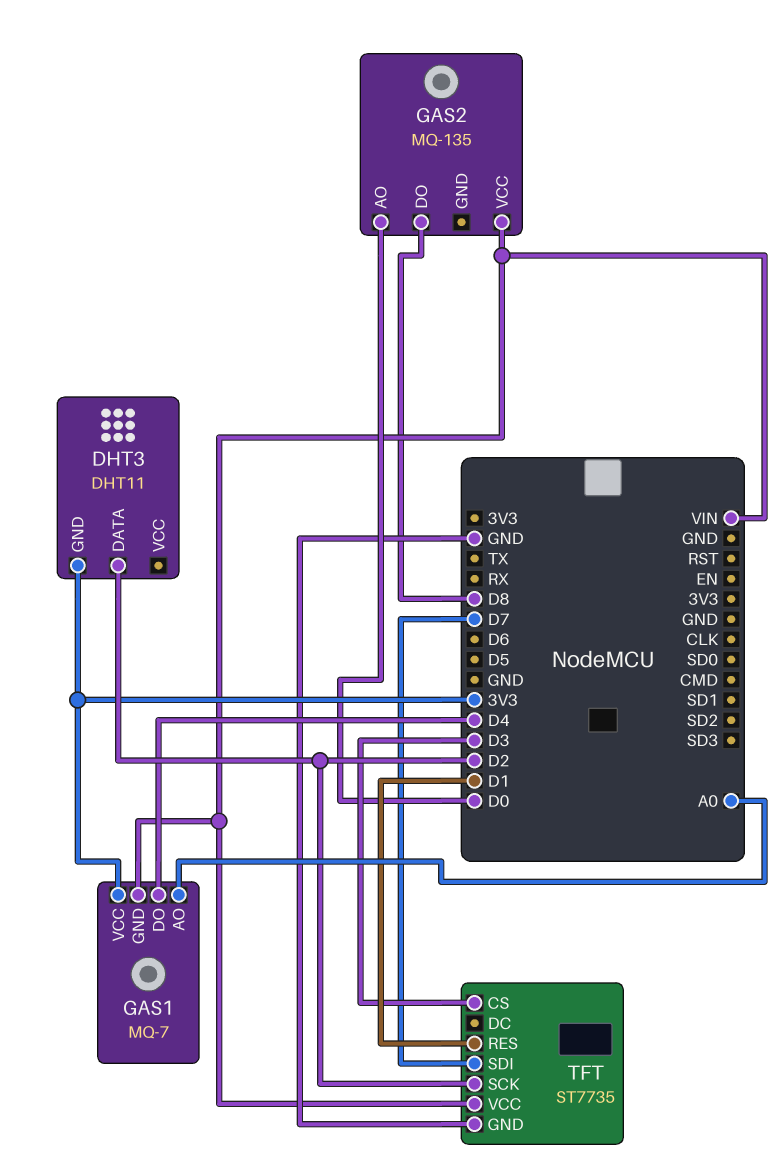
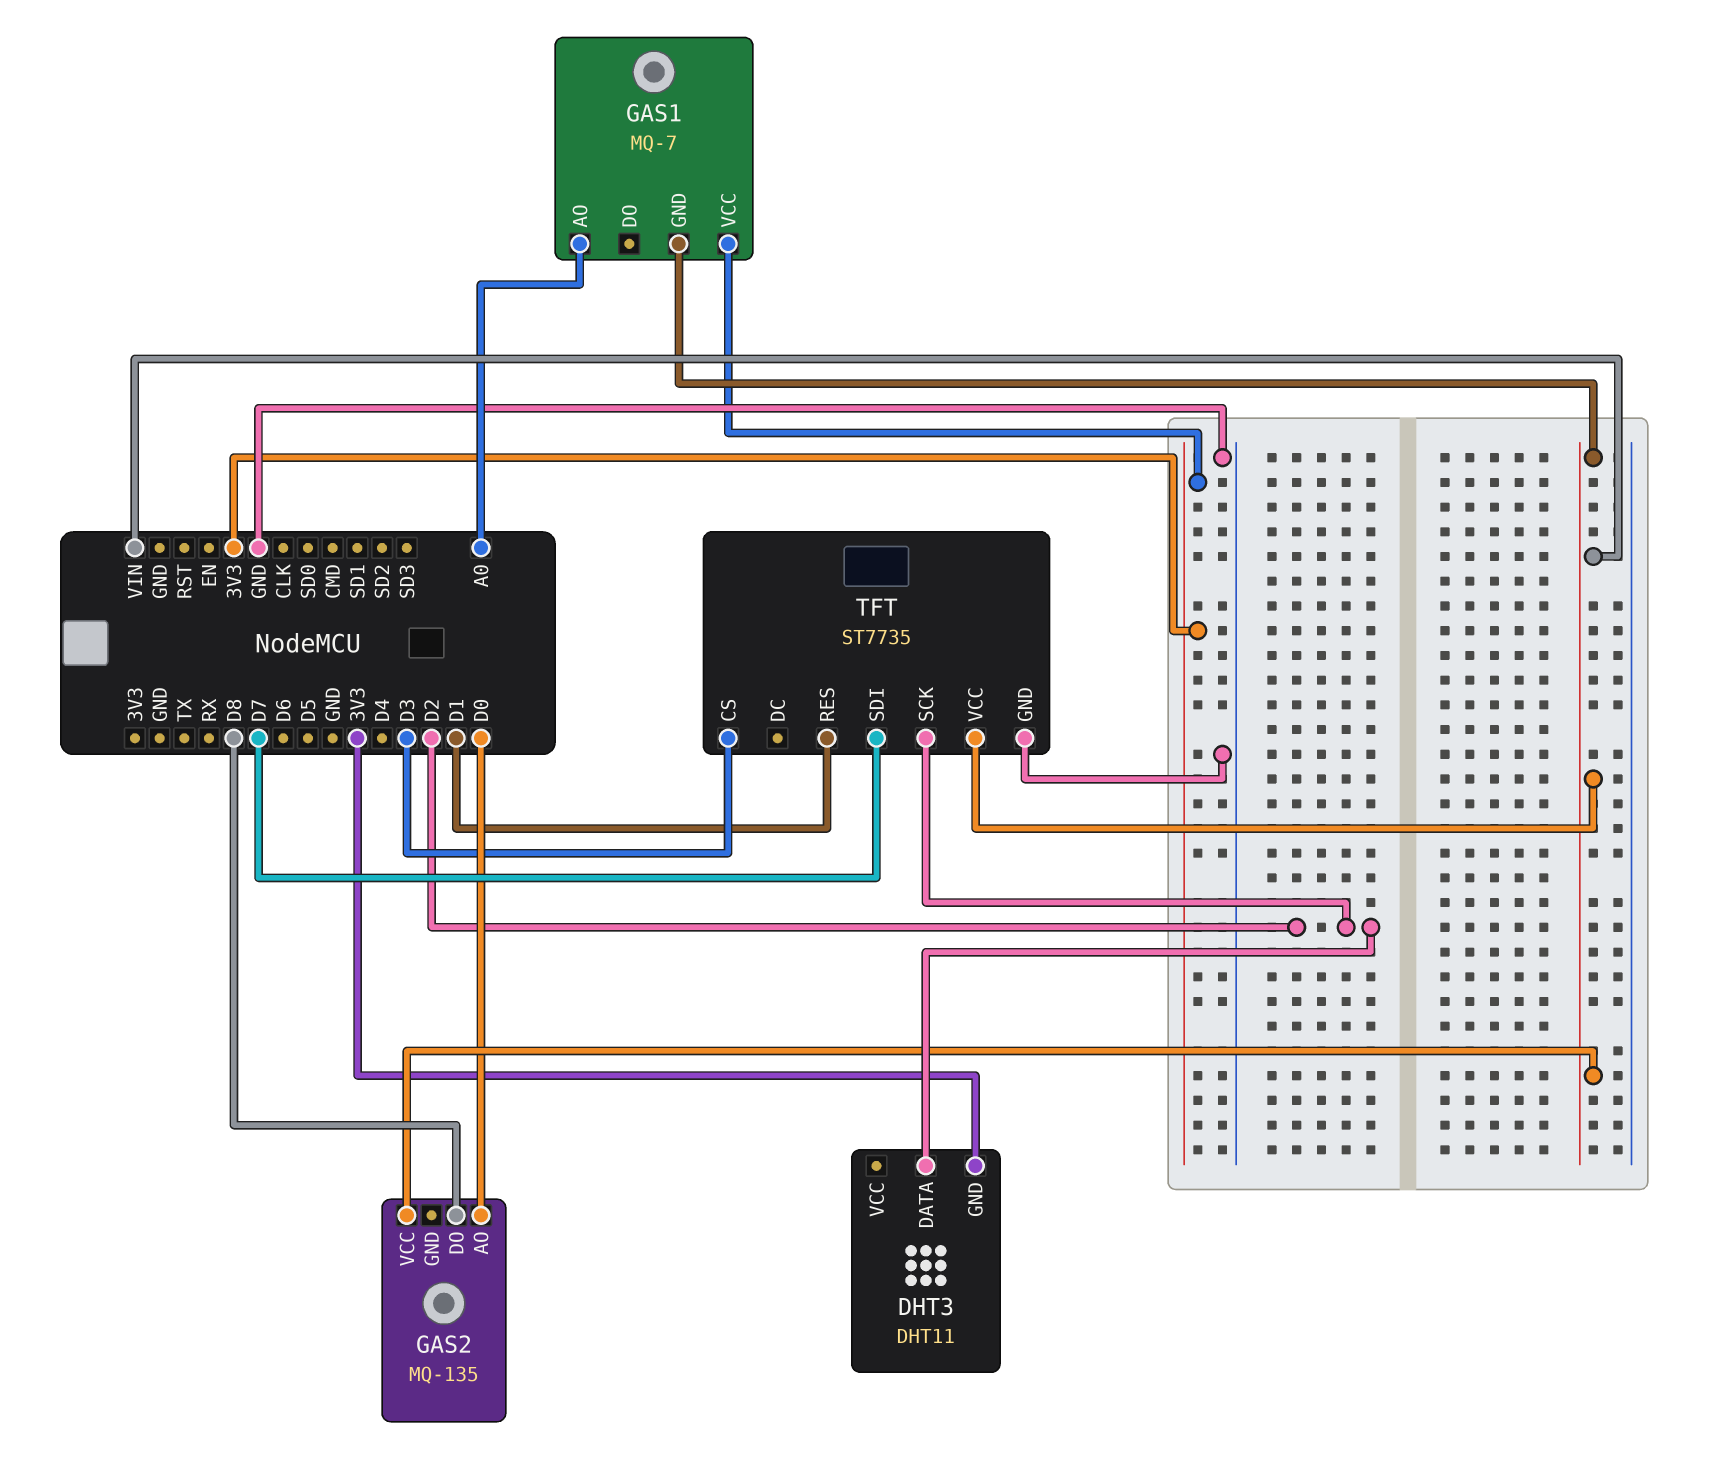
GAS1 pin DO: D4 -> none

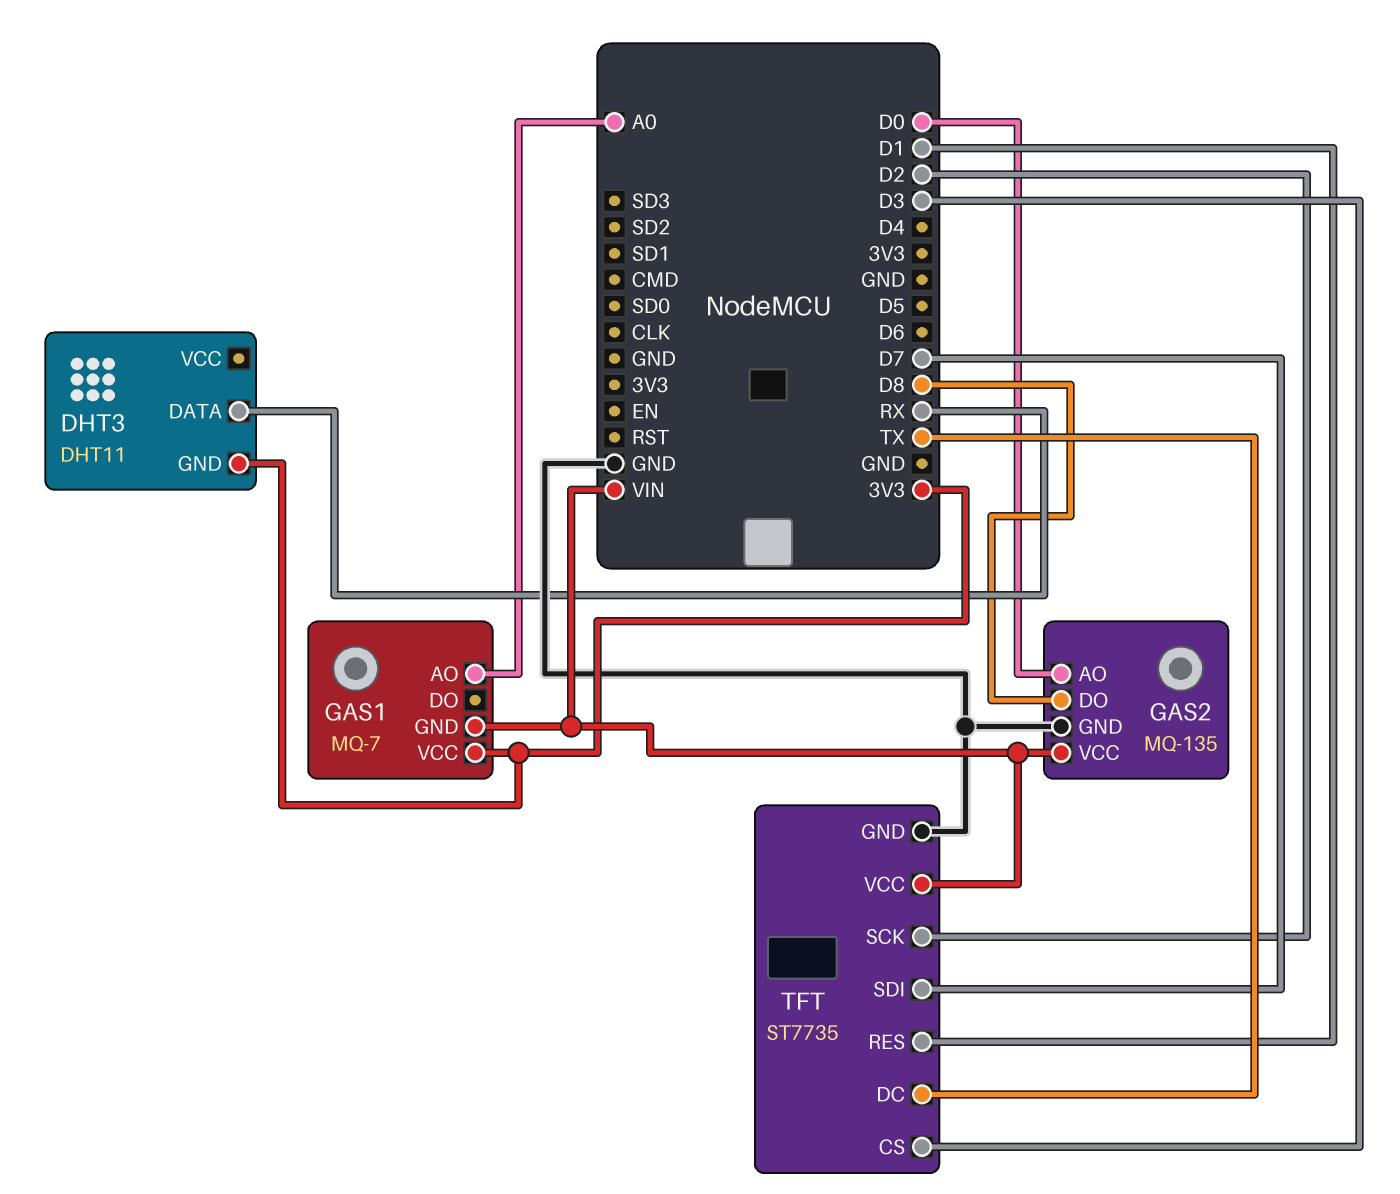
DHT3 pin DATA: D2 -> RX
GAS2 pin GND: none -> GND
TFT pin DC: none -> TX

